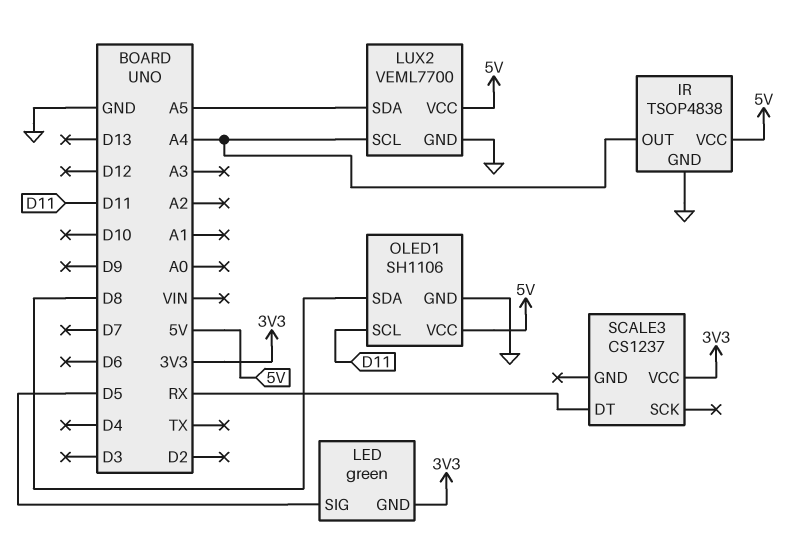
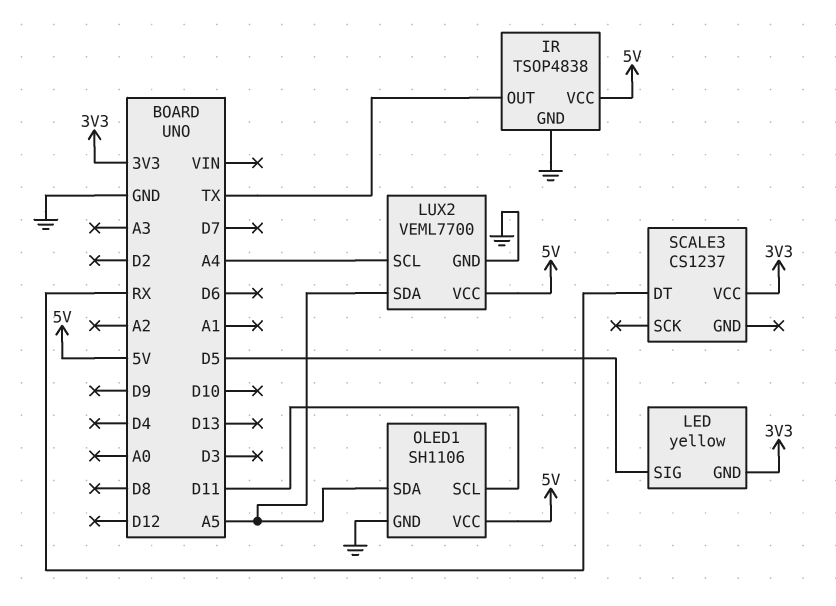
IR pin OUT: A4 -> TX
LED: green -> yellow
OLED1 pin SDA: D8 -> A5

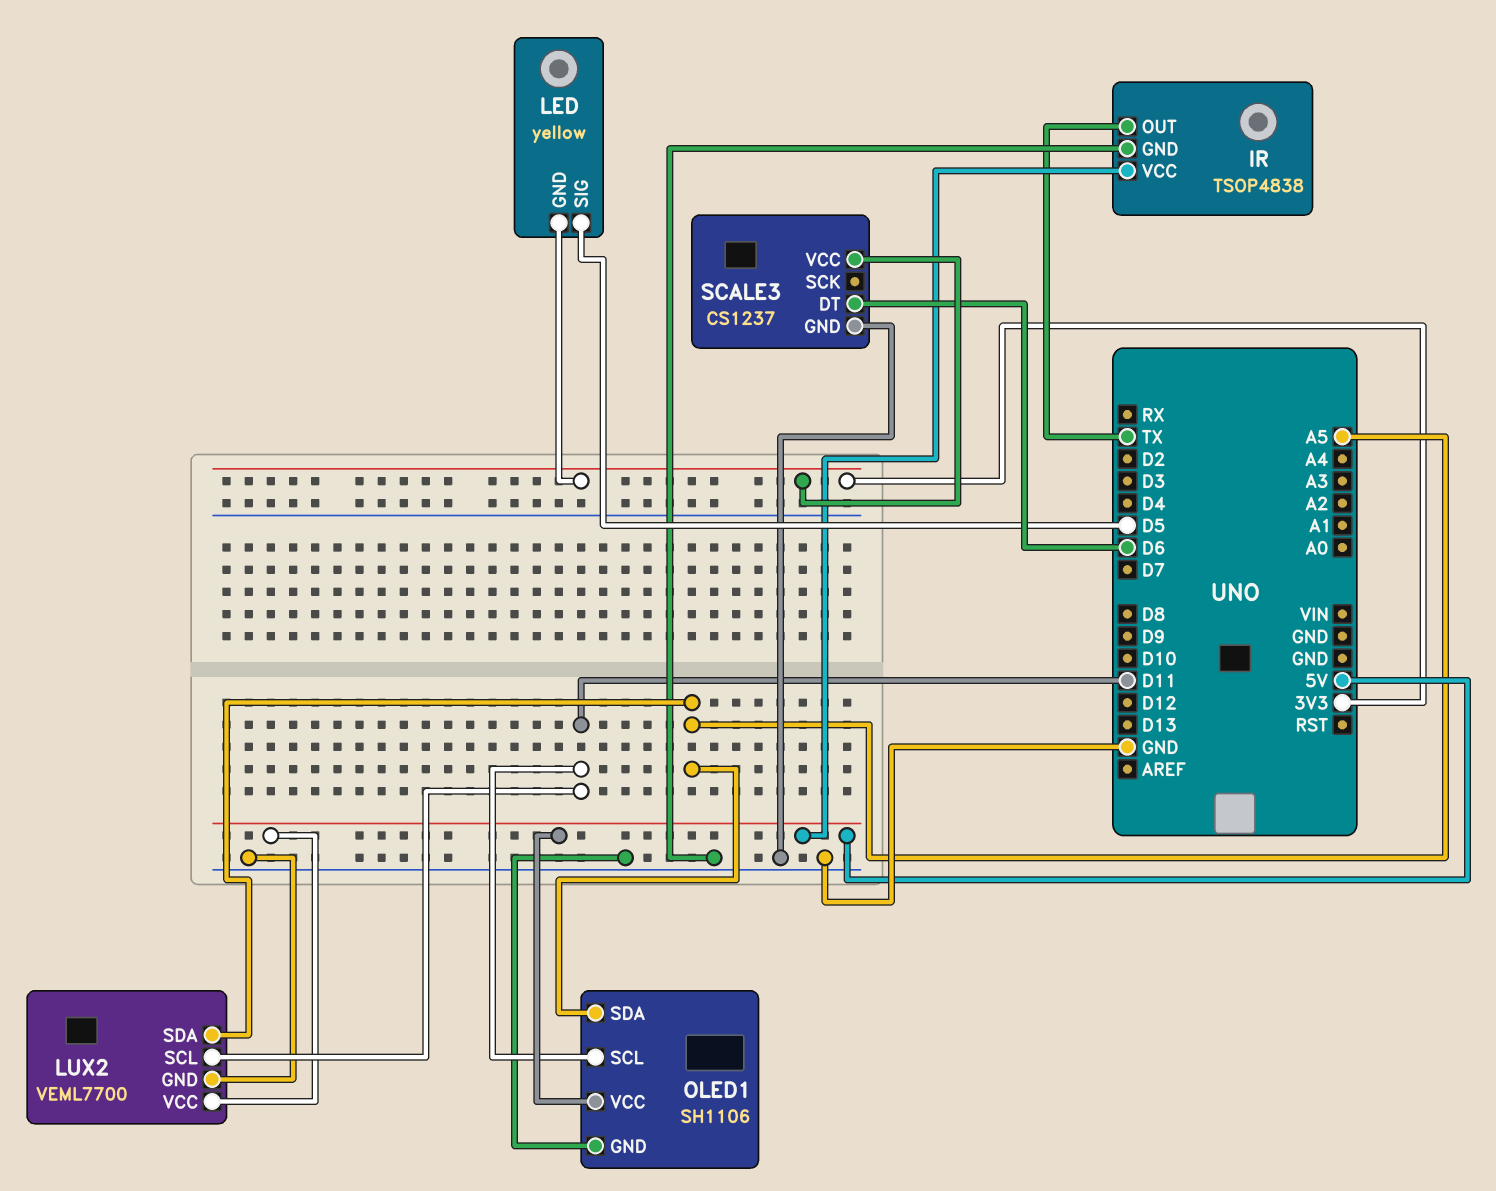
LUX2 pin SCL: A4 -> D11
SCALE3 pin DT: RX -> D6
SCALE3 pin GND: none -> GND

